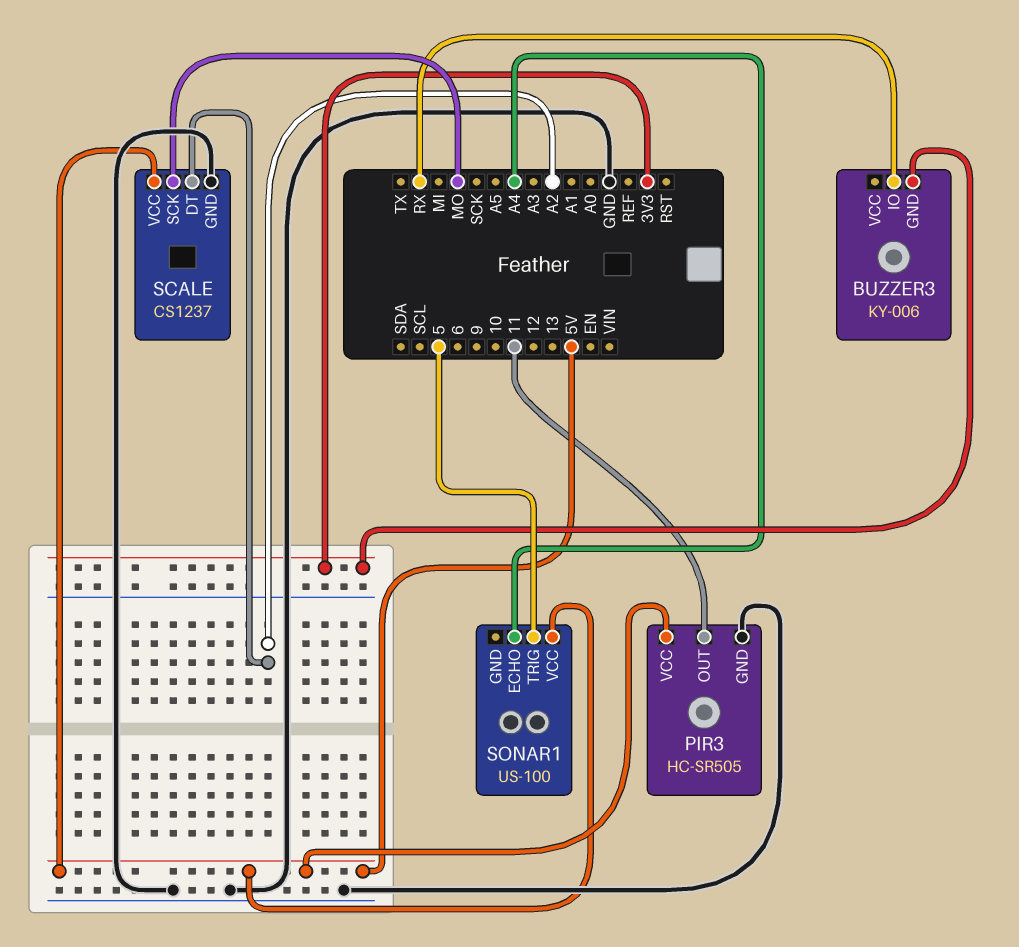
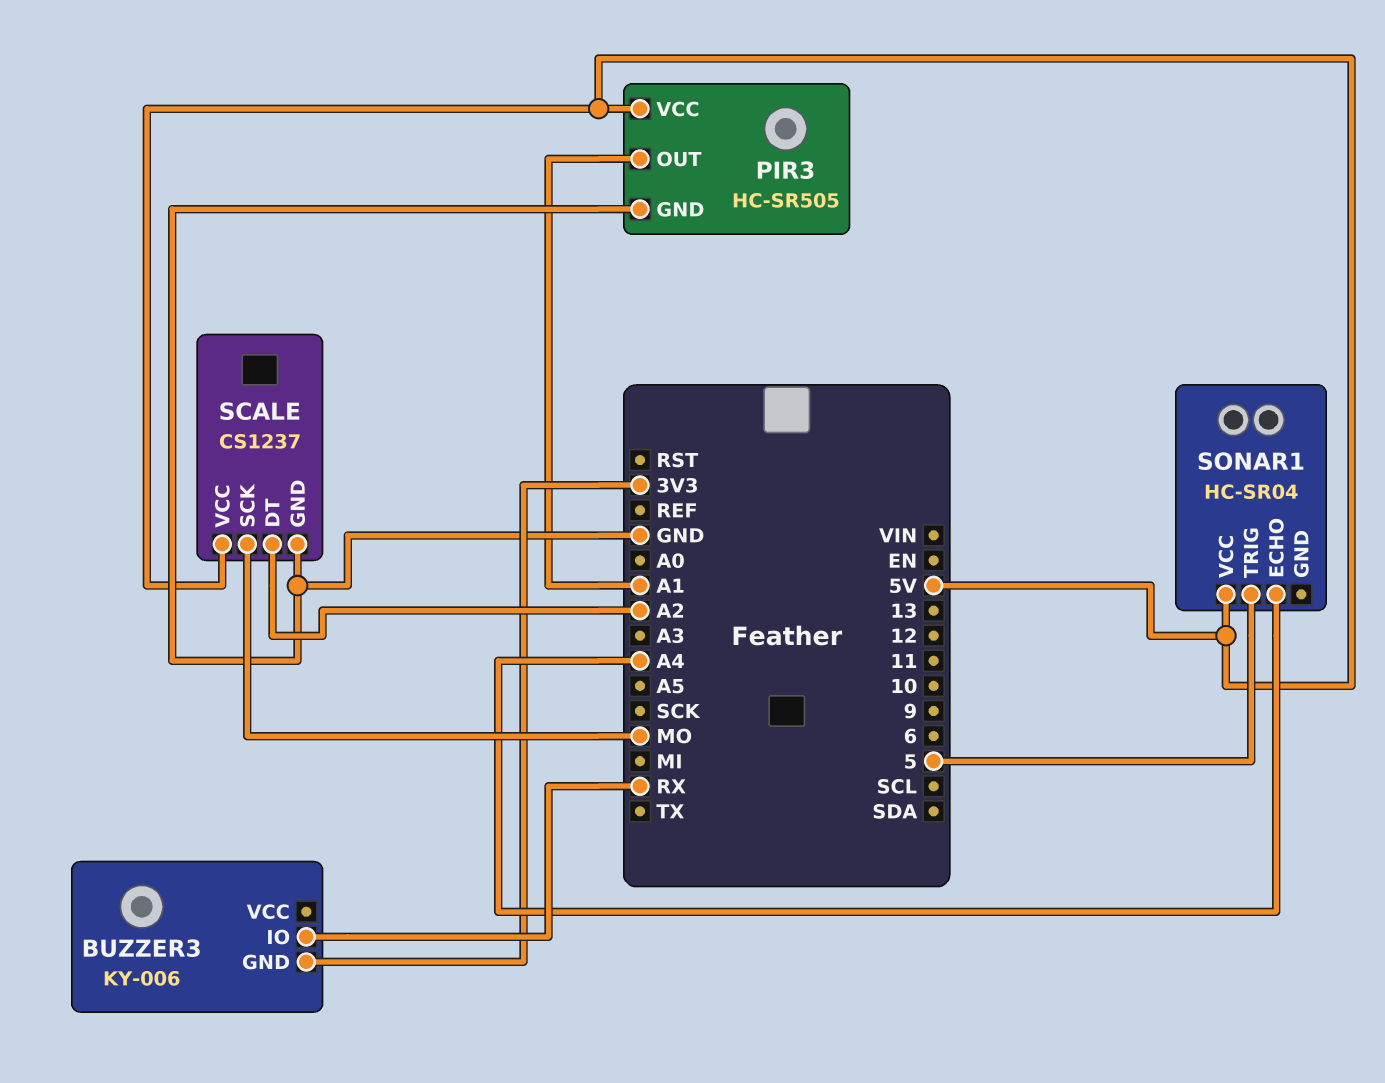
PIR3 pin OUT: 11 -> A1
SONAR1: US-100 -> HC-SR04

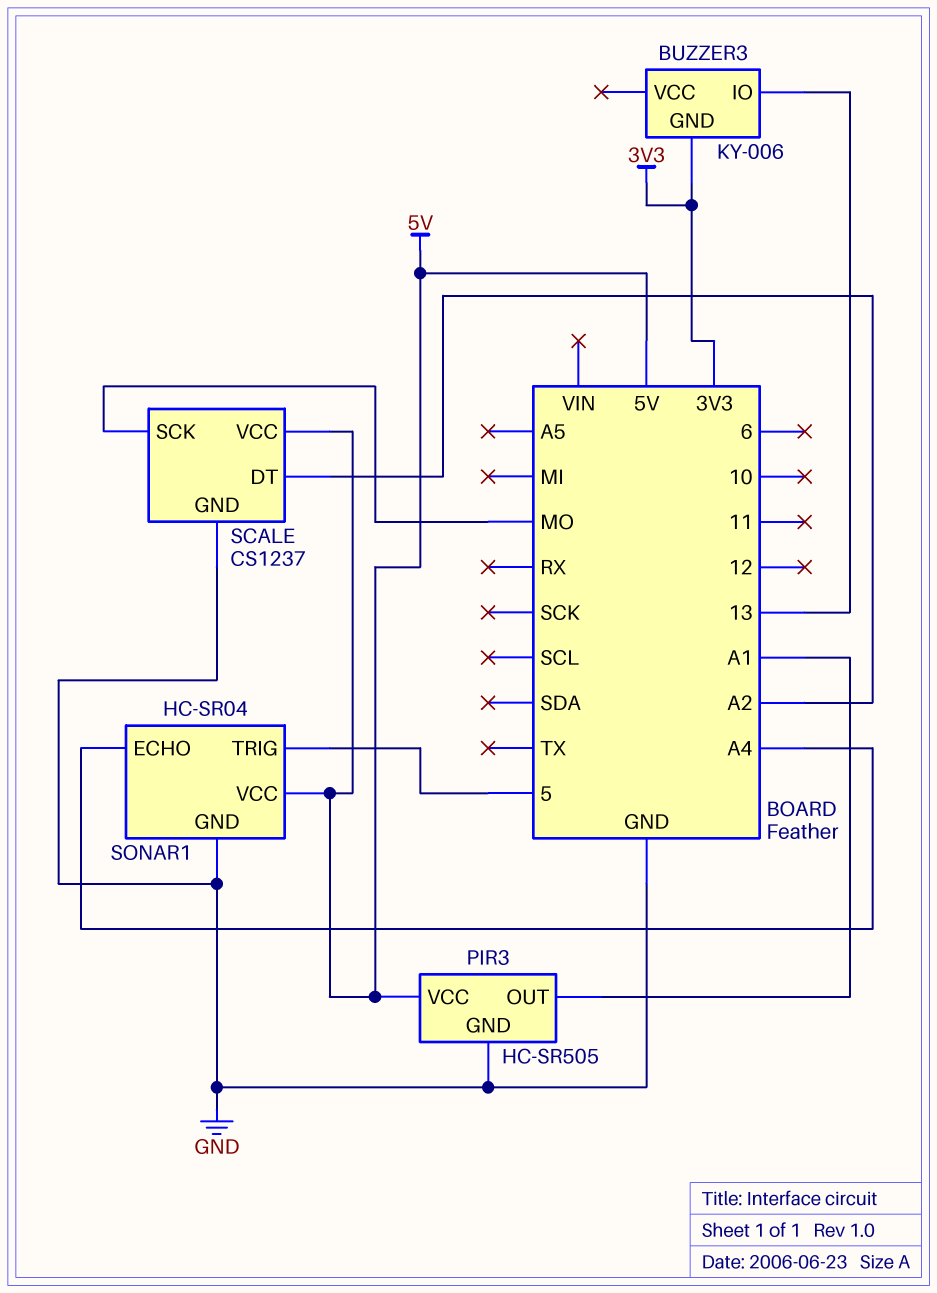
BUZZER3 pin IO: RX -> 13
SONAR1 pin GND: none -> GND

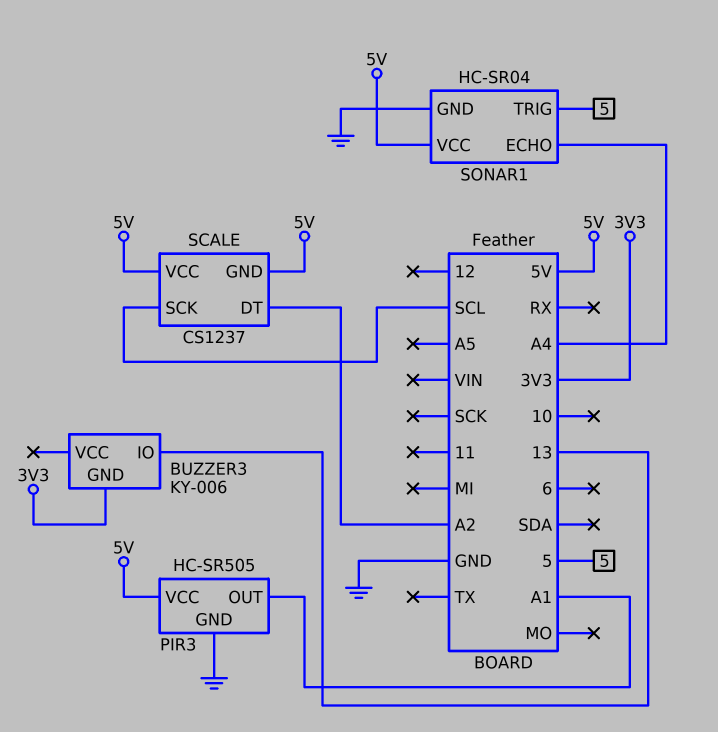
SCALE pin GND: GND -> 5V
SCALE pin SCK: MO -> SCL

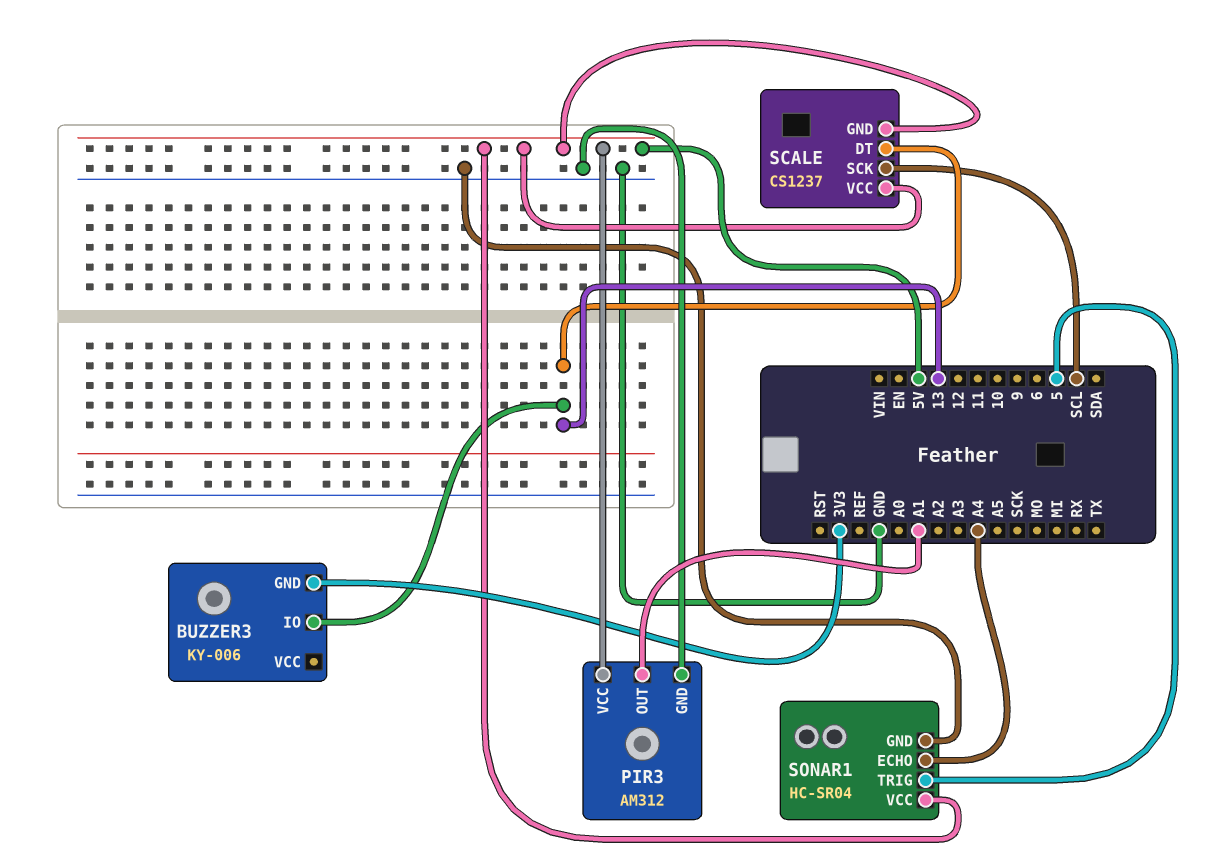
PIR3: HC-SR505 -> AM312
SCALE pin DT: A2 -> 13

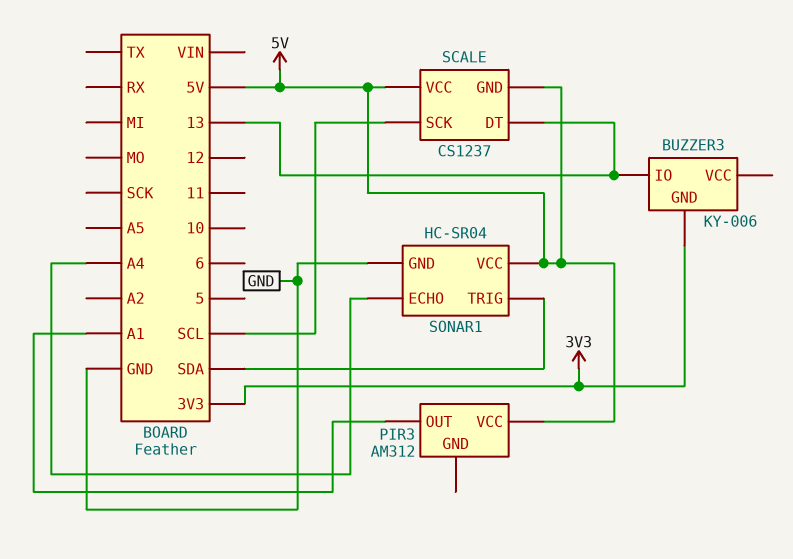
PIR3 pin GND: GND -> none
SONAR1 pin TRIG: 5 -> SDA

